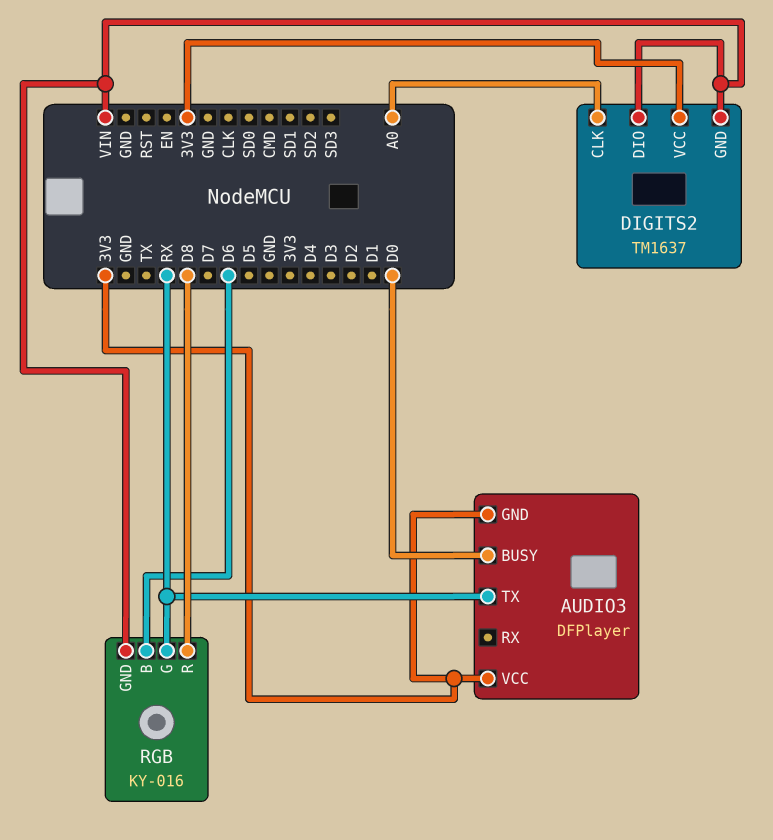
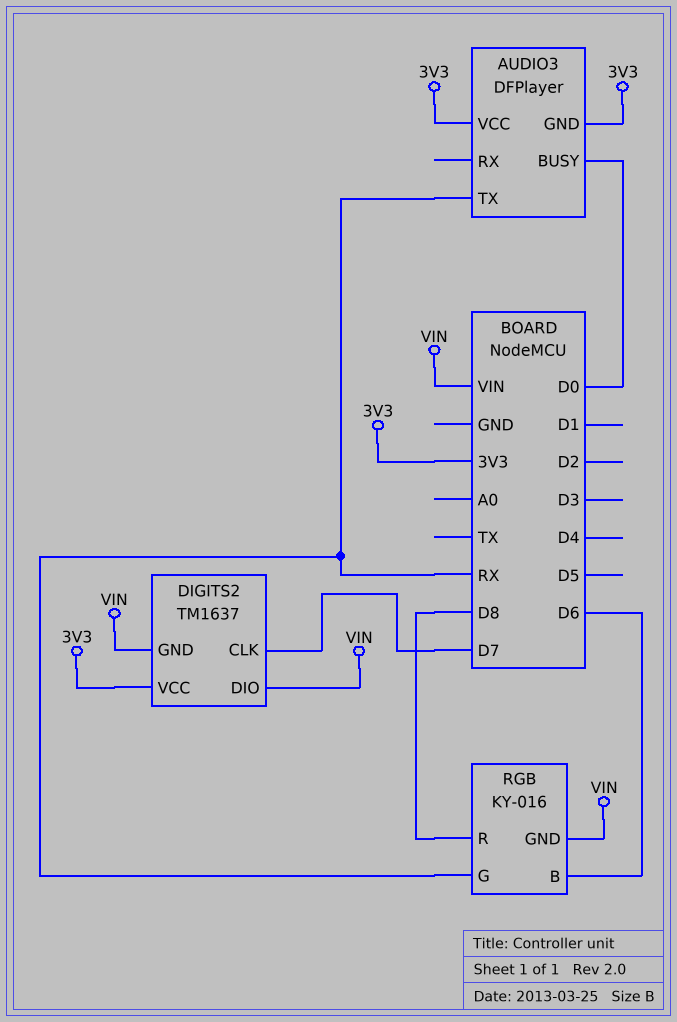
DIGITS2 pin CLK: A0 -> D7

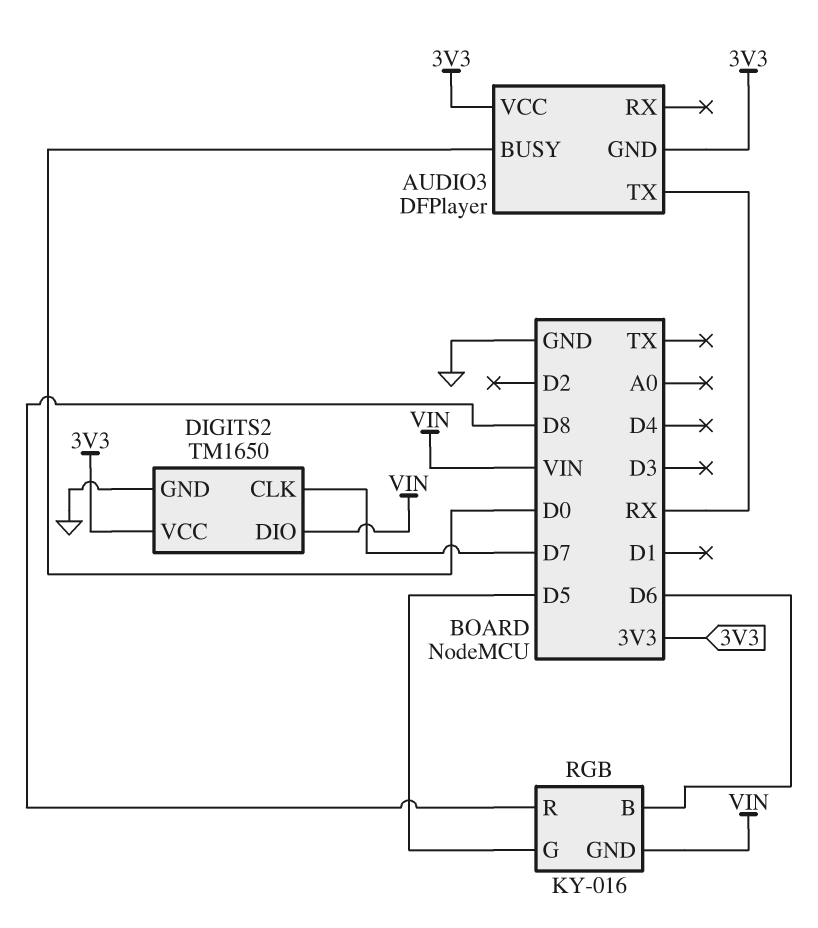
DIGITS2: TM1637 -> TM1650
DIGITS2 pin GND: VIN -> GND
RGB pin G: RX -> D5

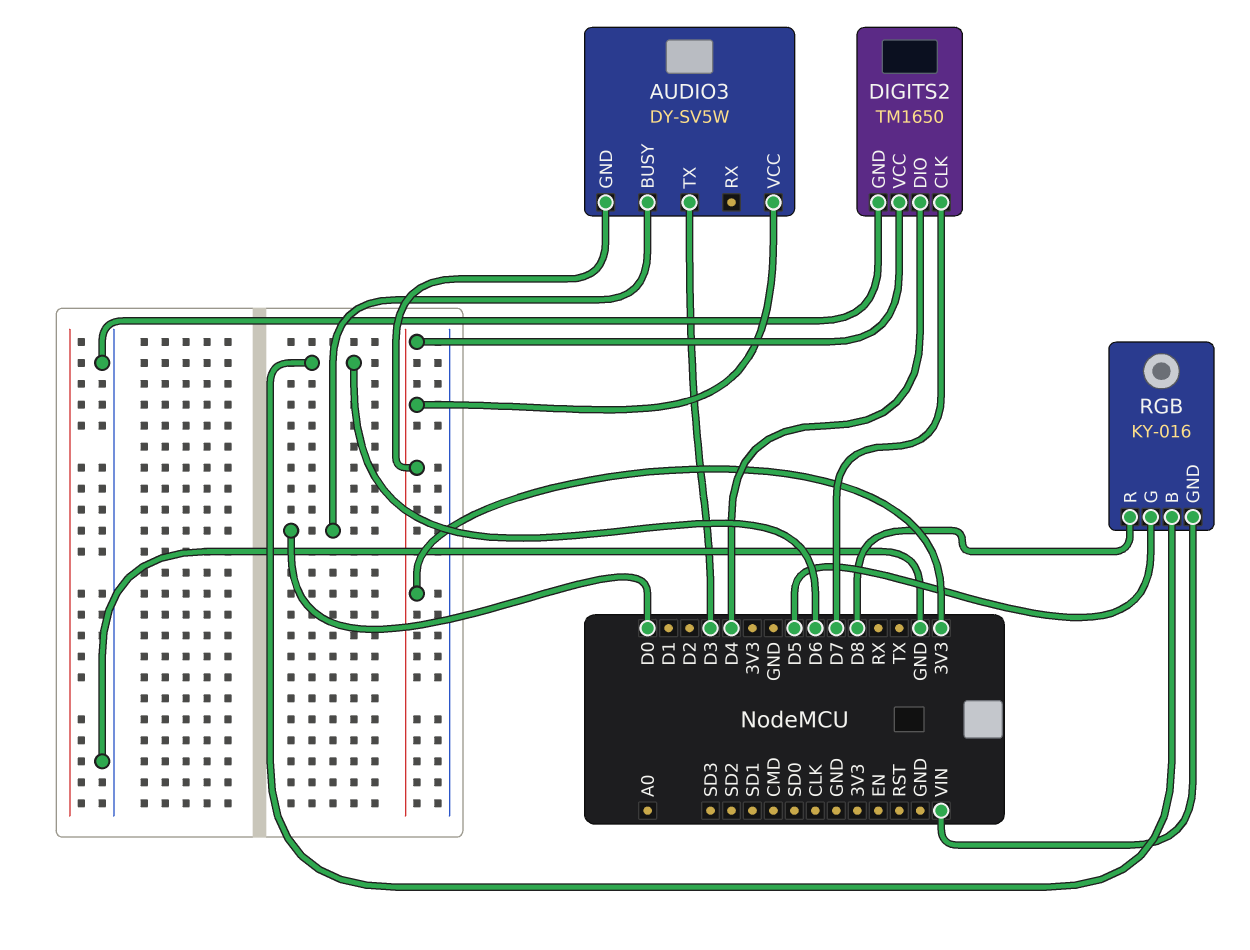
AUDIO3: DFPlayer -> DY-SV5W
AUDIO3 pin TX: RX -> D3
DIGITS2 pin DIO: VIN -> D4

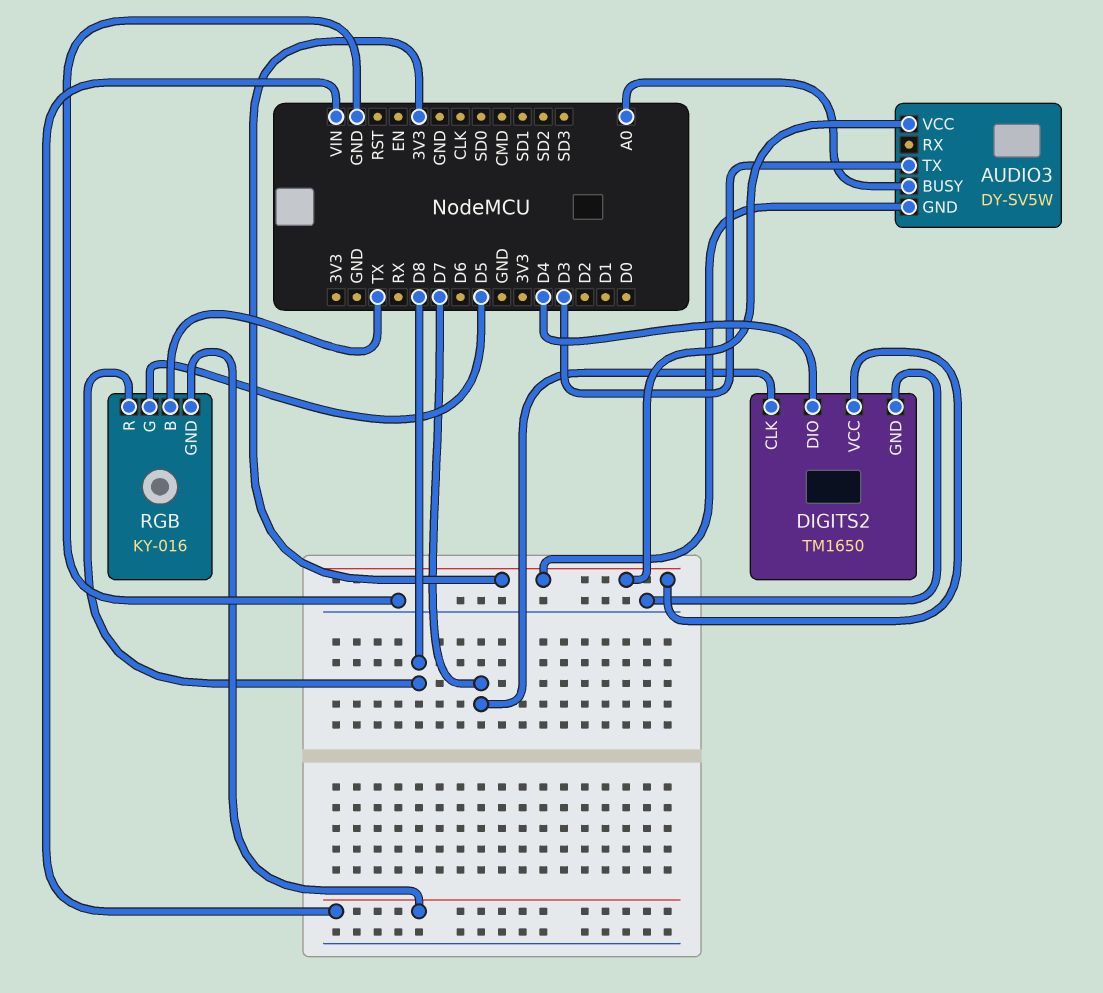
AUDIO3 pin BUSY: D0 -> A0
RGB pin B: D6 -> TX

